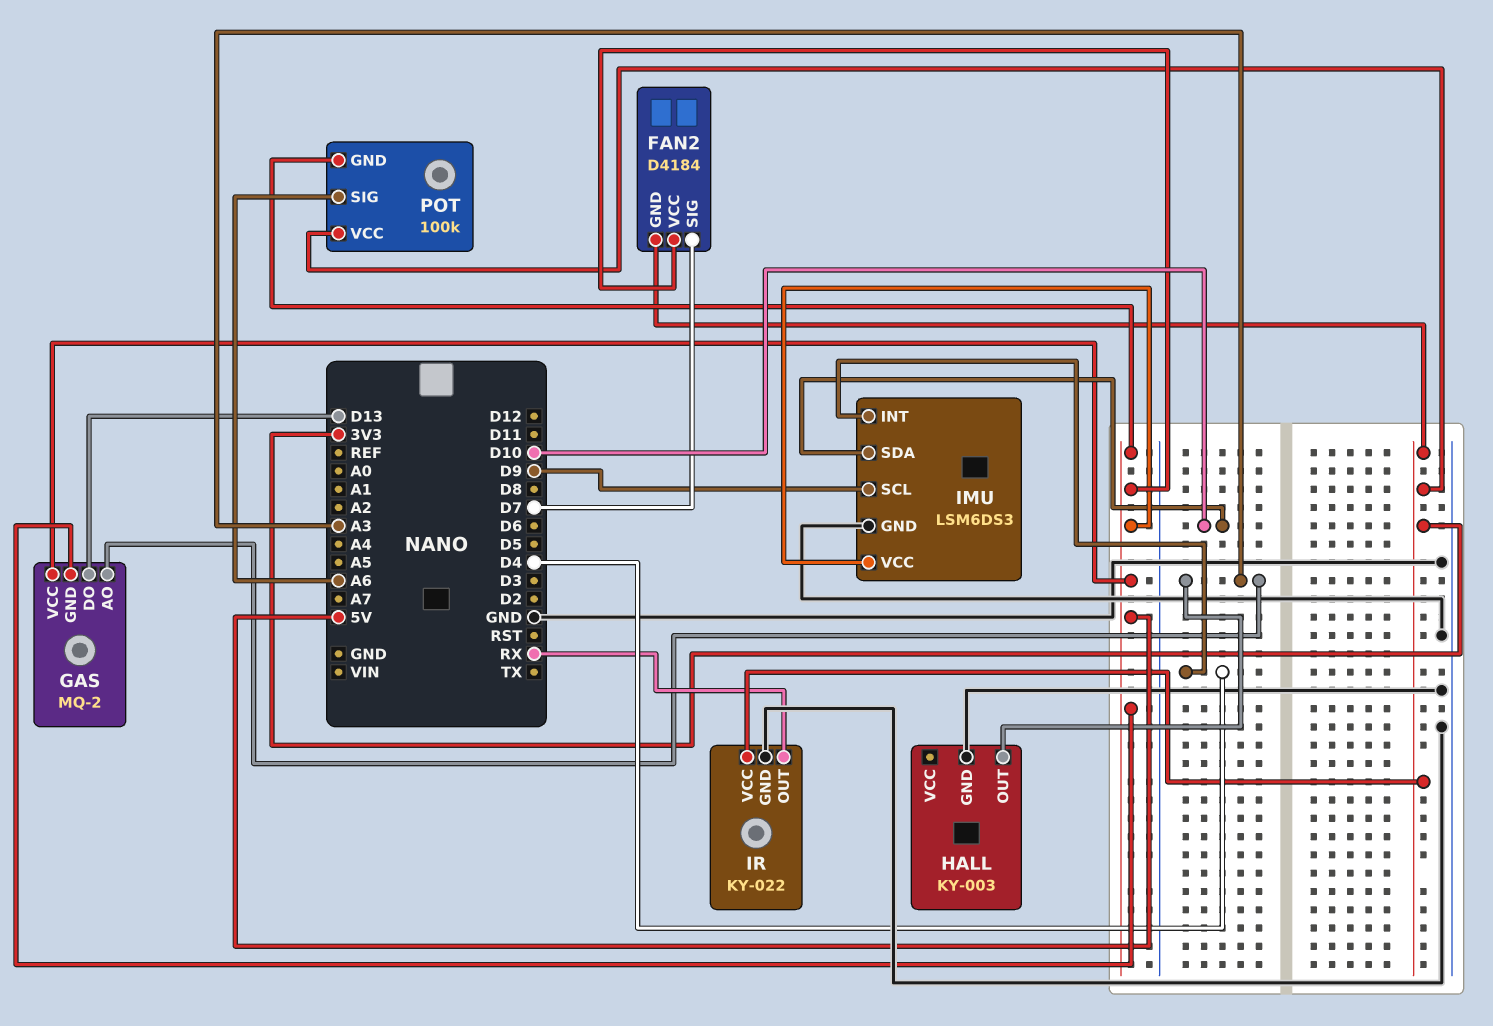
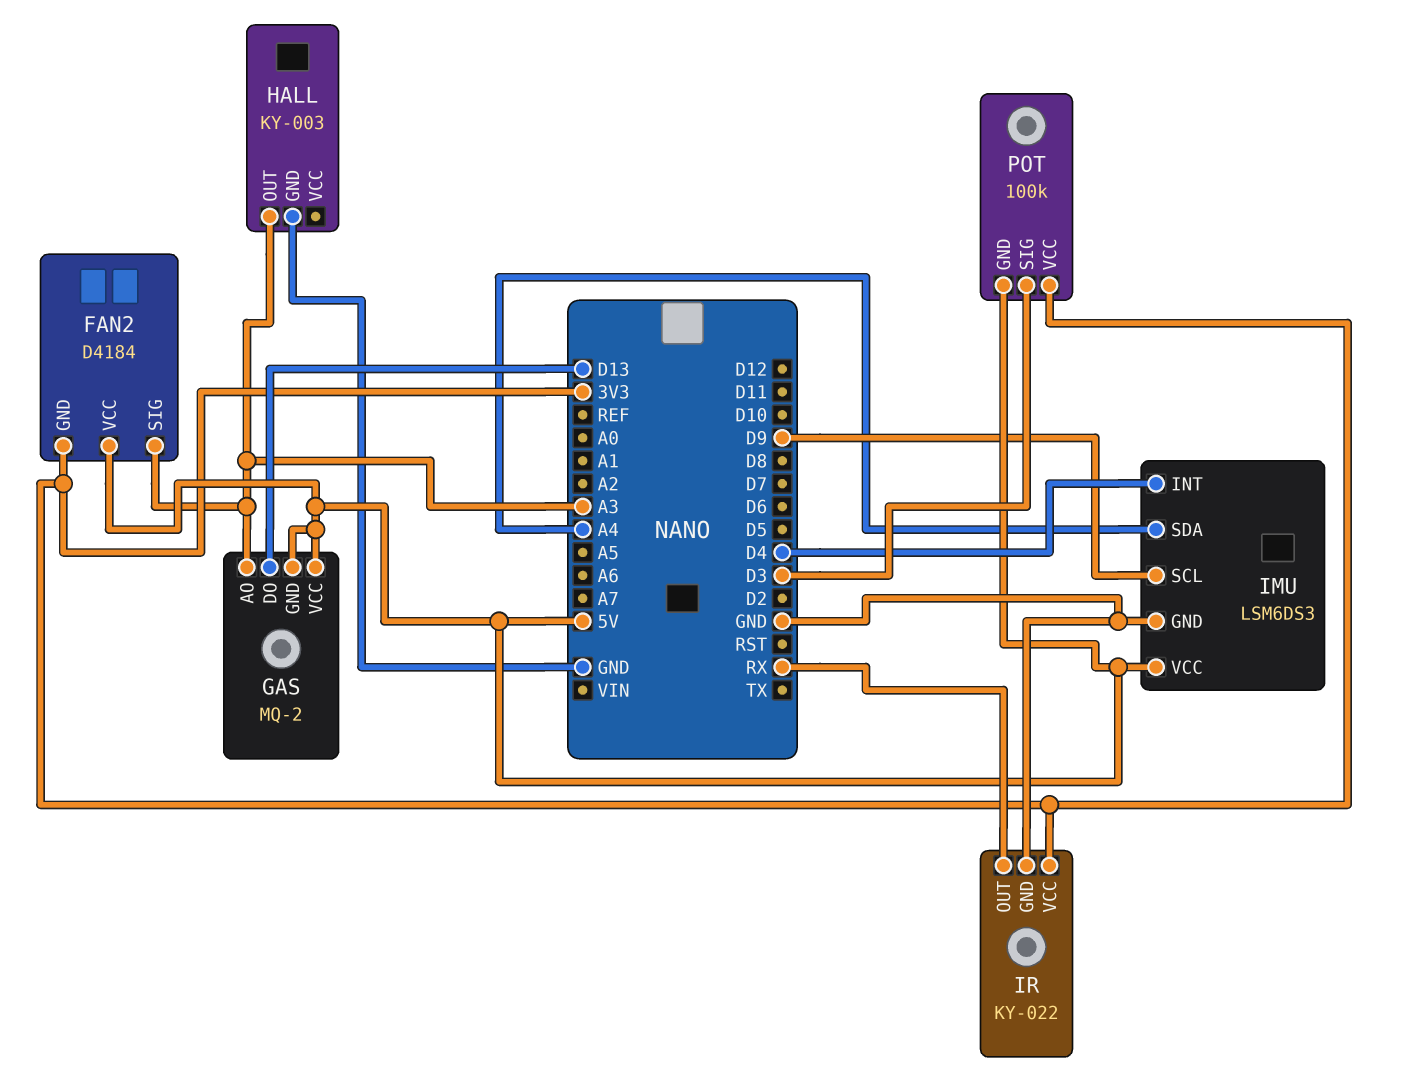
FAN2 pin SIG: D7 -> A3
IMU pin SDA: D10 -> A4
POT pin SIG: A6 -> D3

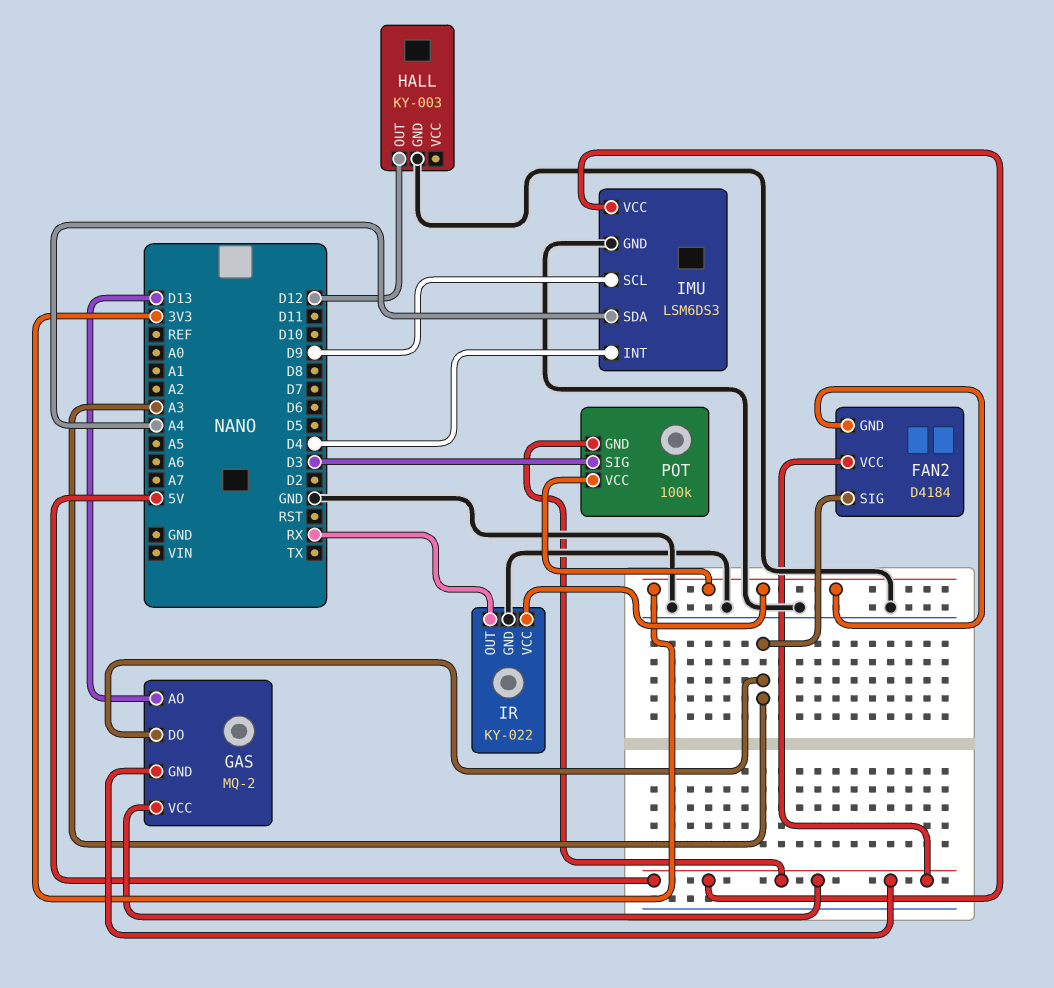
GAS pin AO: A3 -> D13
GAS pin DO: D13 -> A3
HALL pin OUT: A3 -> D12

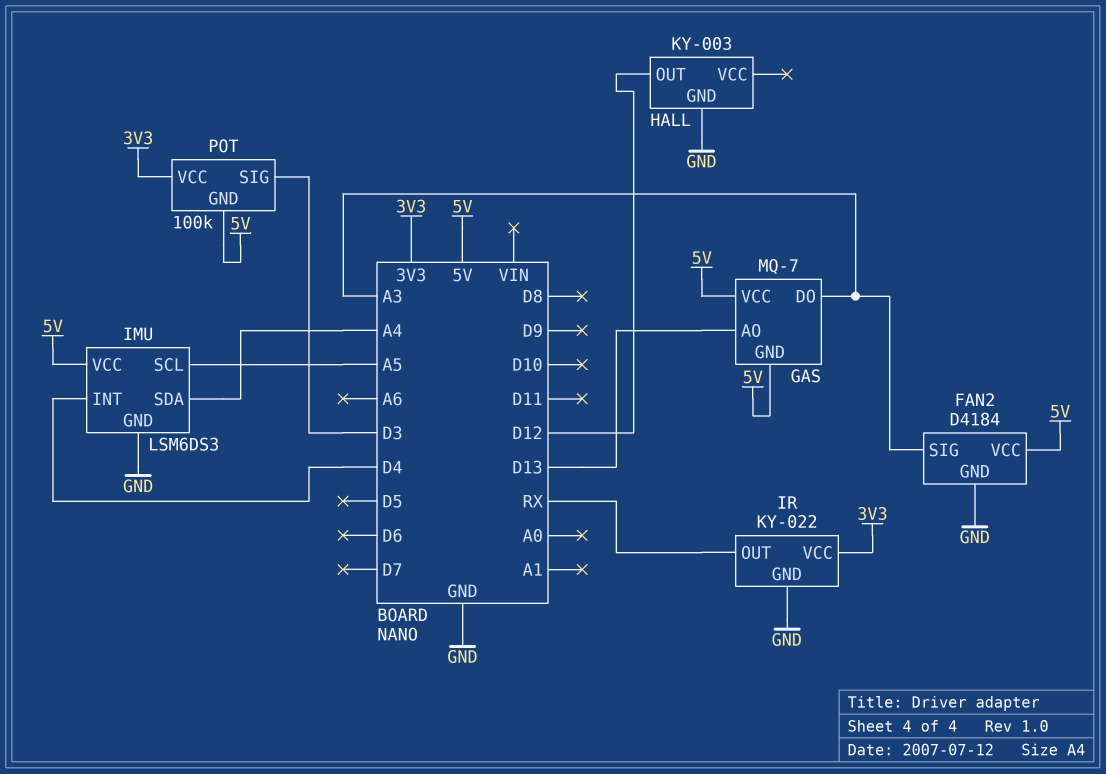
FAN2 pin GND: 3V3 -> GND
GAS: MQ-2 -> MQ-7
IMU pin SCL: D9 -> A5

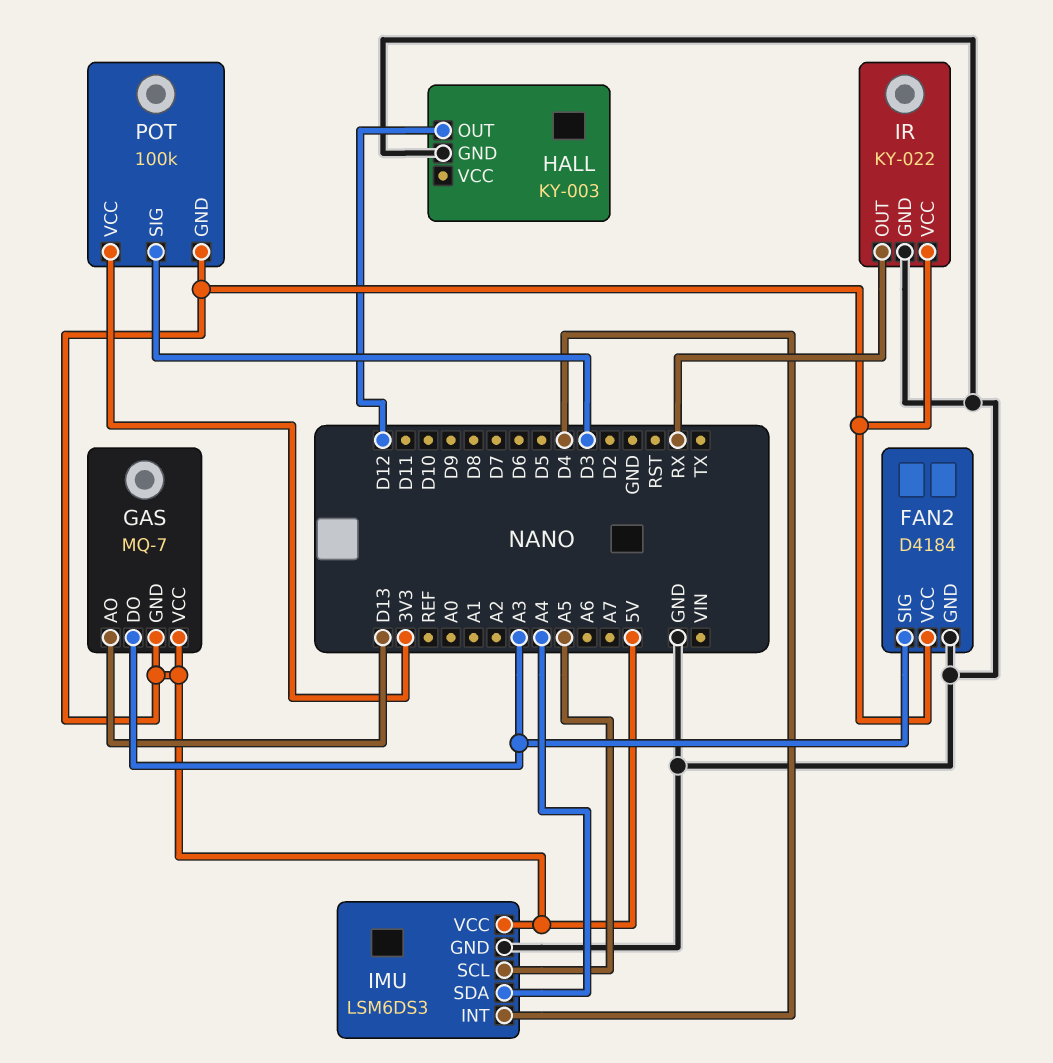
IR pin VCC: 3V3 -> 5V

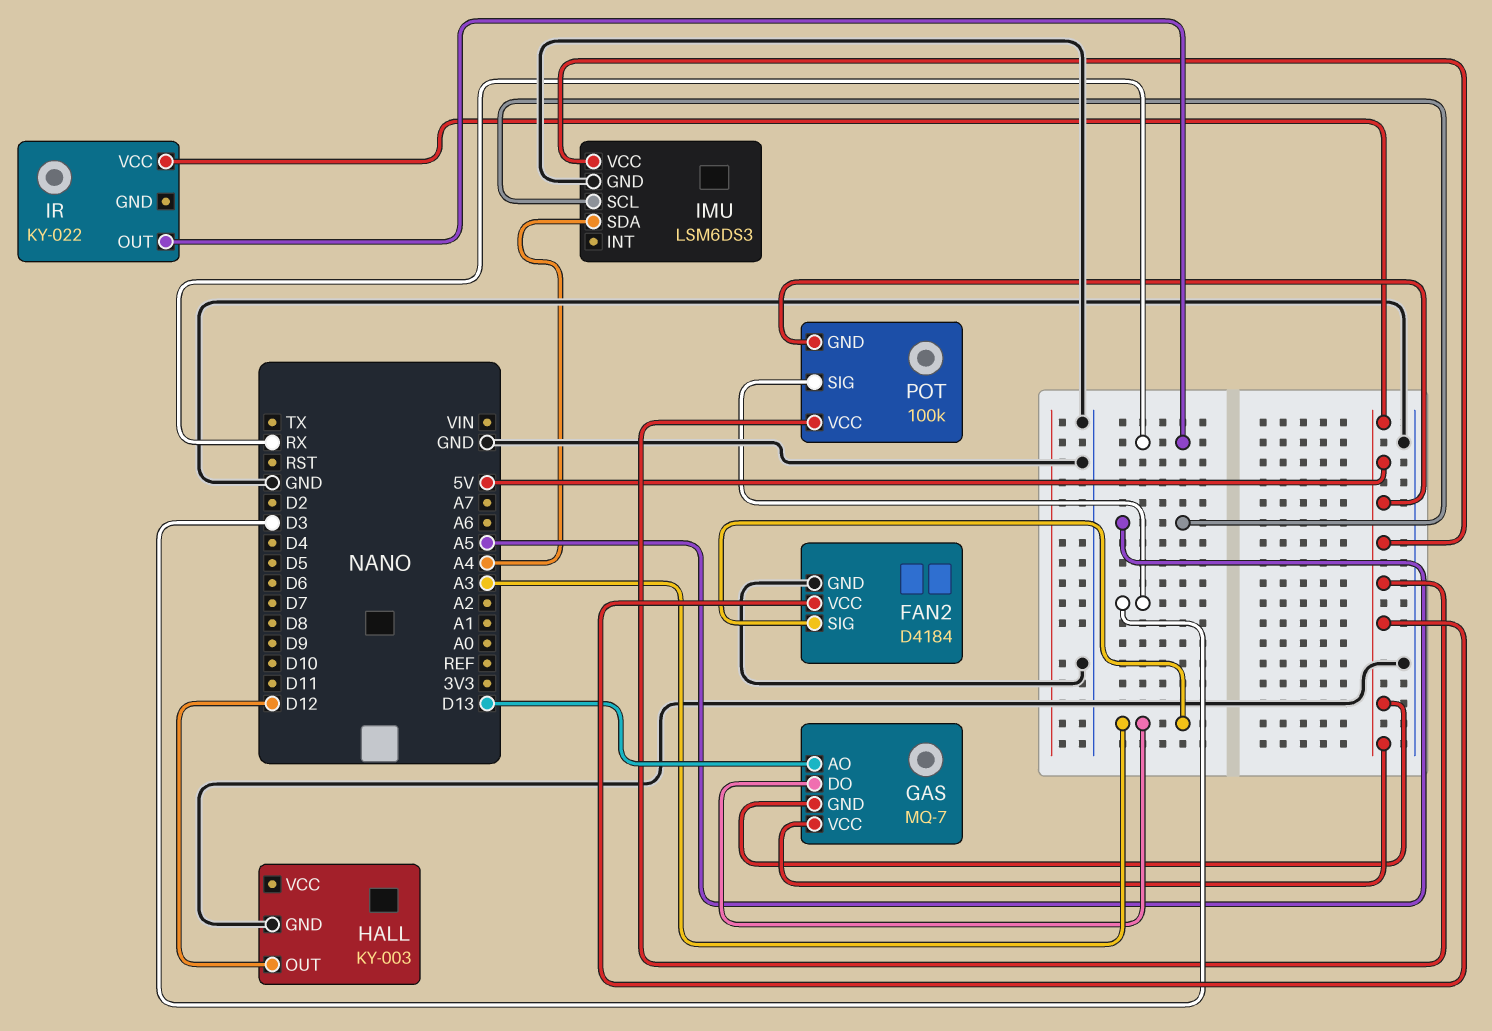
IMU pin INT: D4 -> none
IR pin GND: GND -> none
POT pin VCC: 3V3 -> 5V

